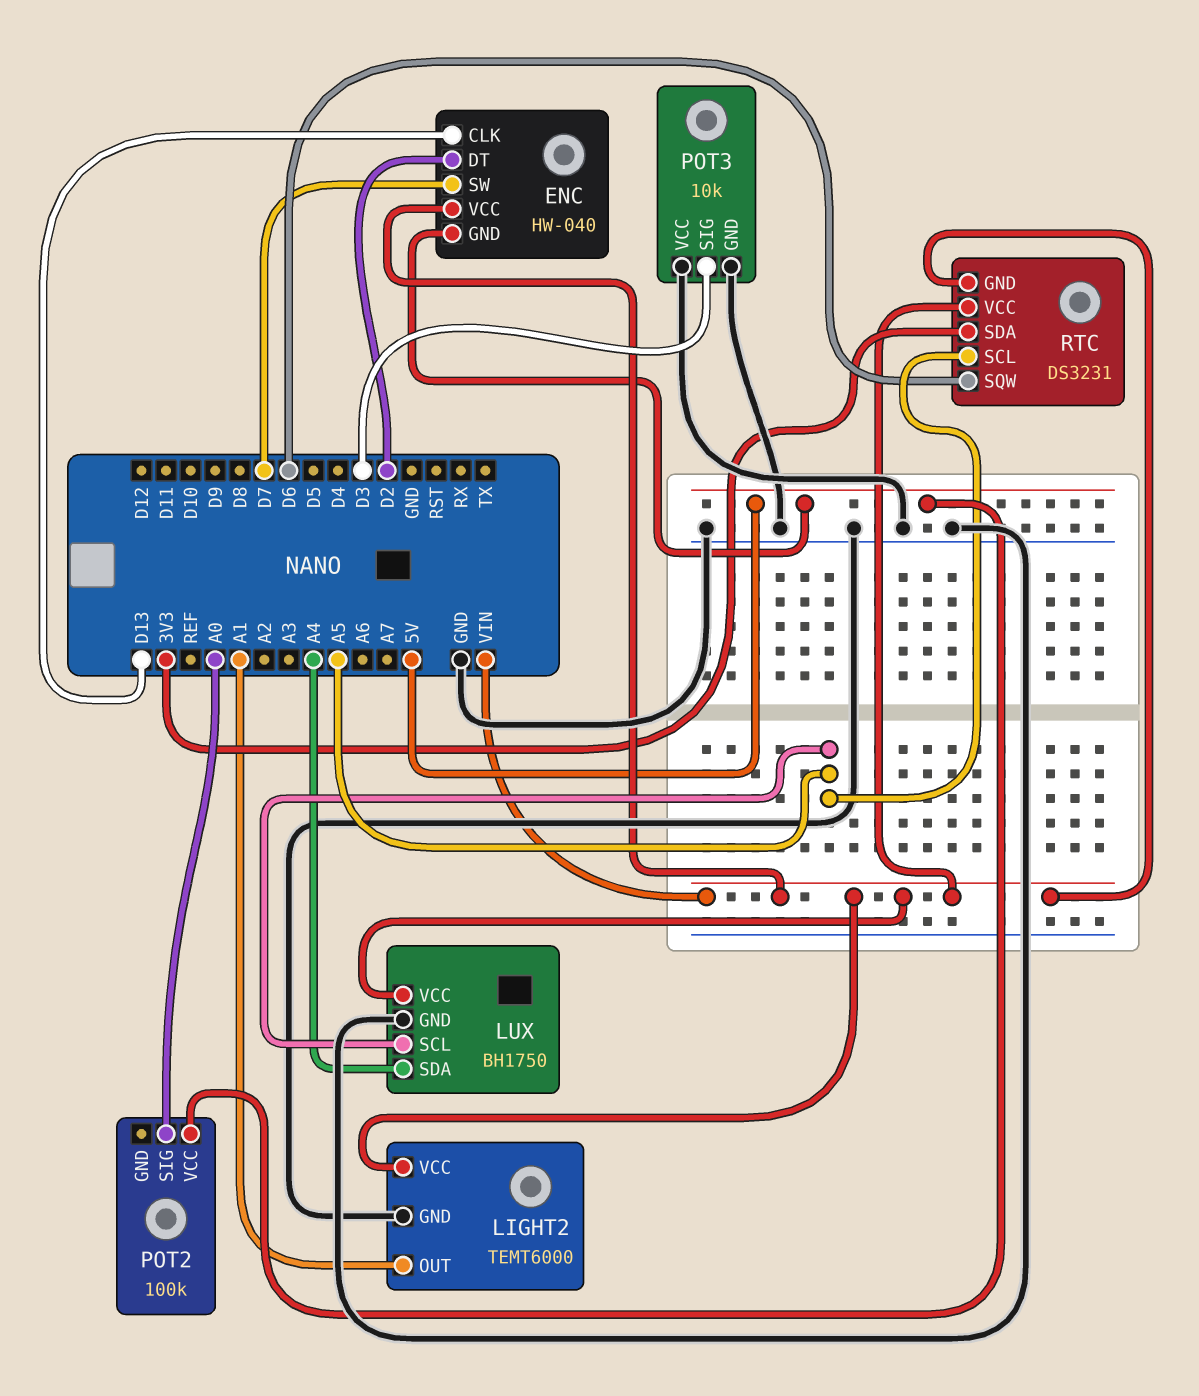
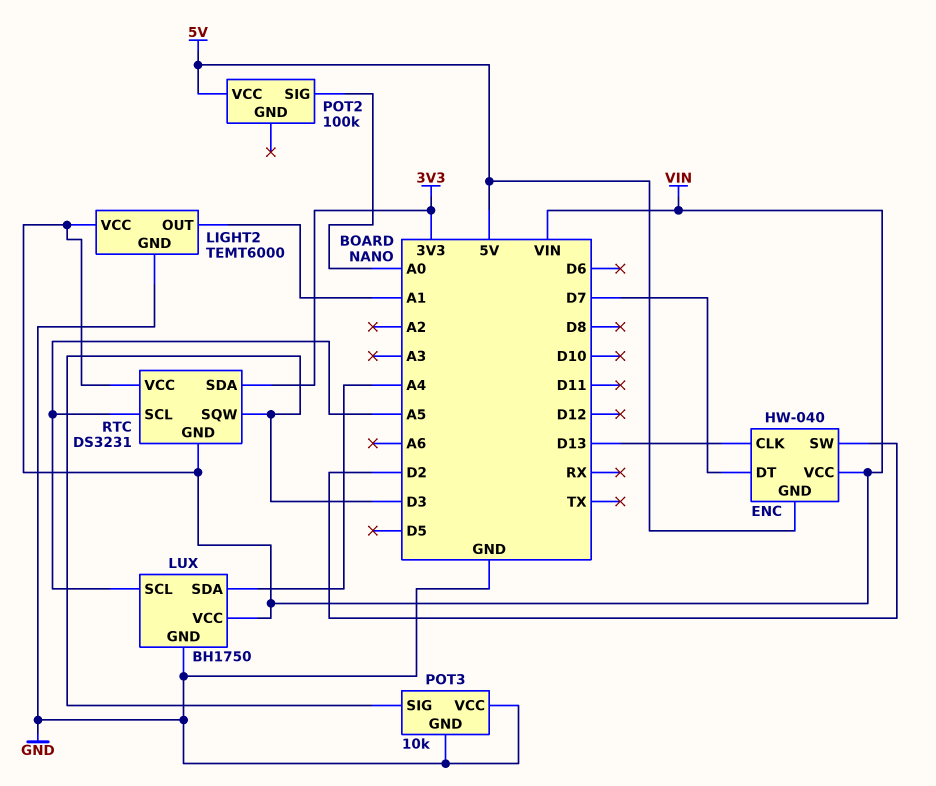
ENC pin DT: D2 -> D7
ENC pin SW: D7 -> D2
RTC pin SQW: D6 -> D3

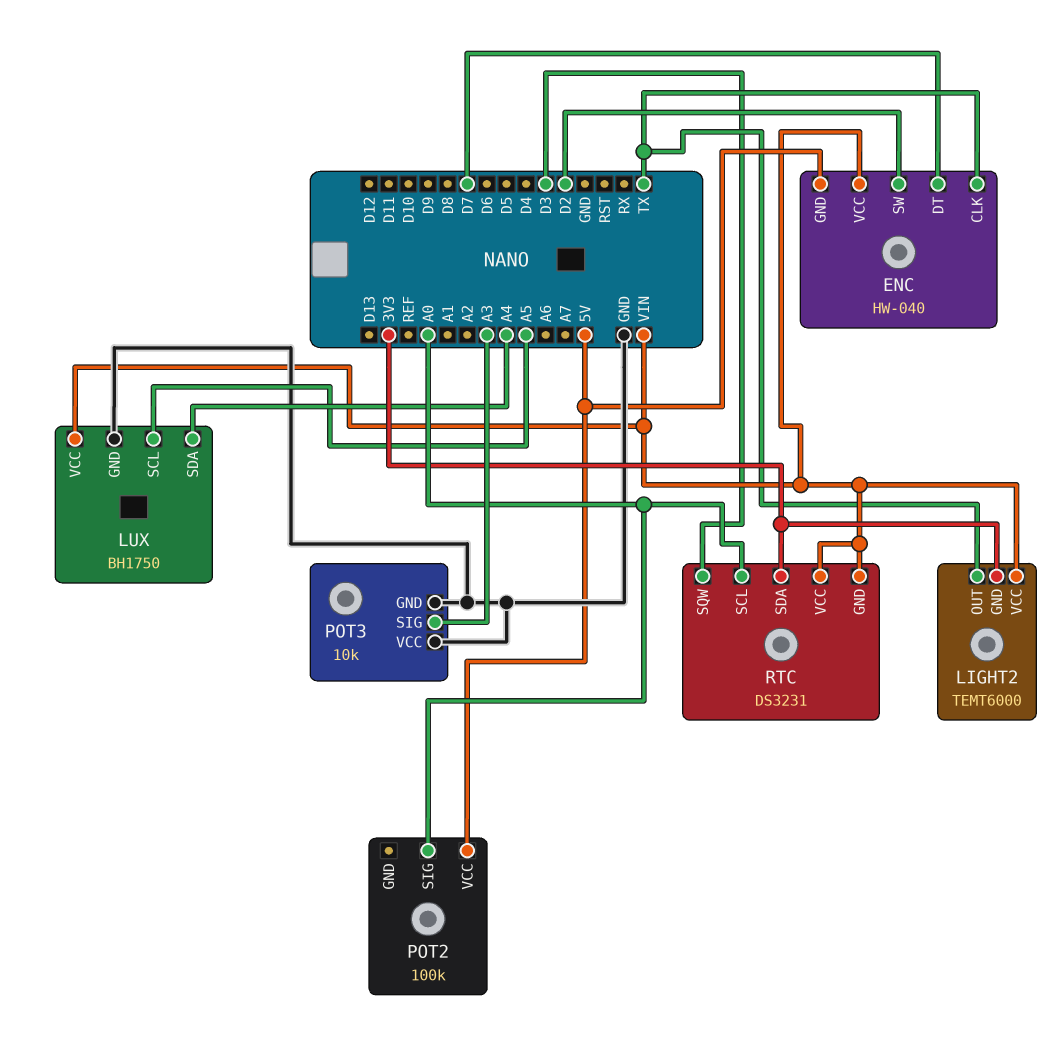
ENC pin CLK: D13 -> TX
LIGHT2 pin GND: GND -> 3V3
LIGHT2 pin OUT: A1 -> TX
POT3 pin SIG: D3 -> A3
RTC pin SCL: A5 -> A0

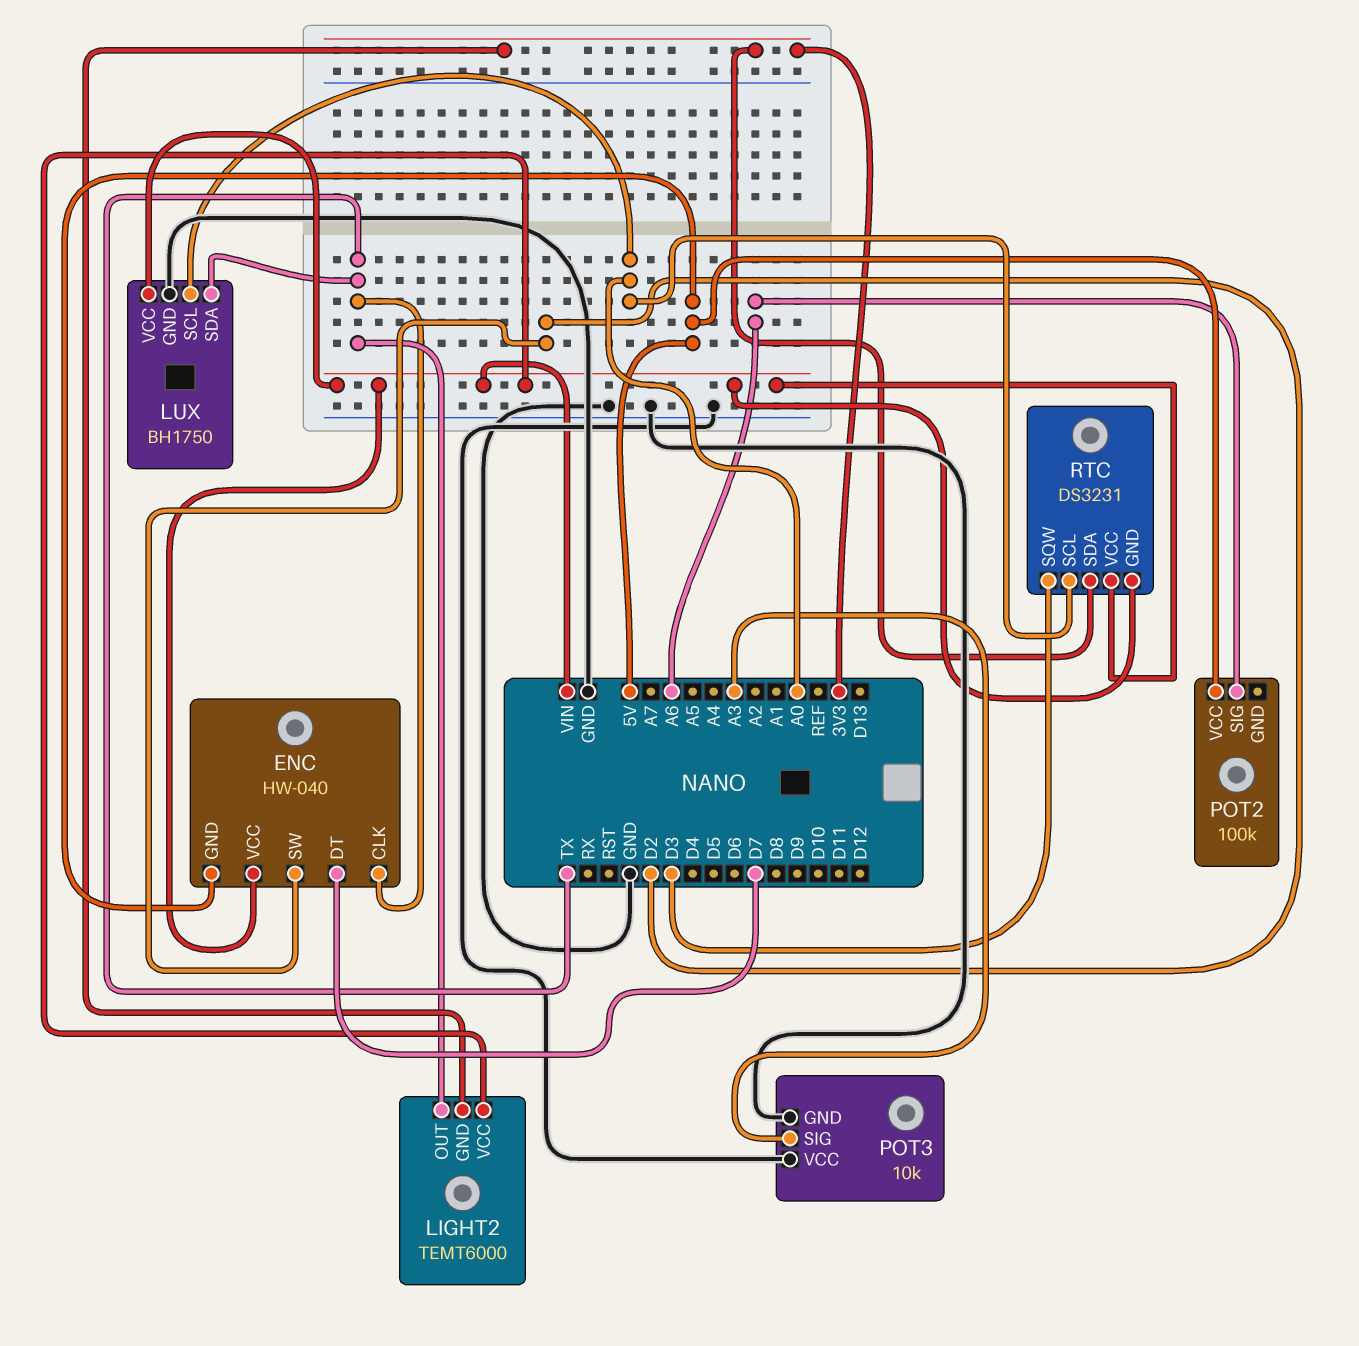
LUX pin SCL: A5 -> A0
LUX pin SDA: A4 -> TX
POT2 pin SIG: A0 -> A6

